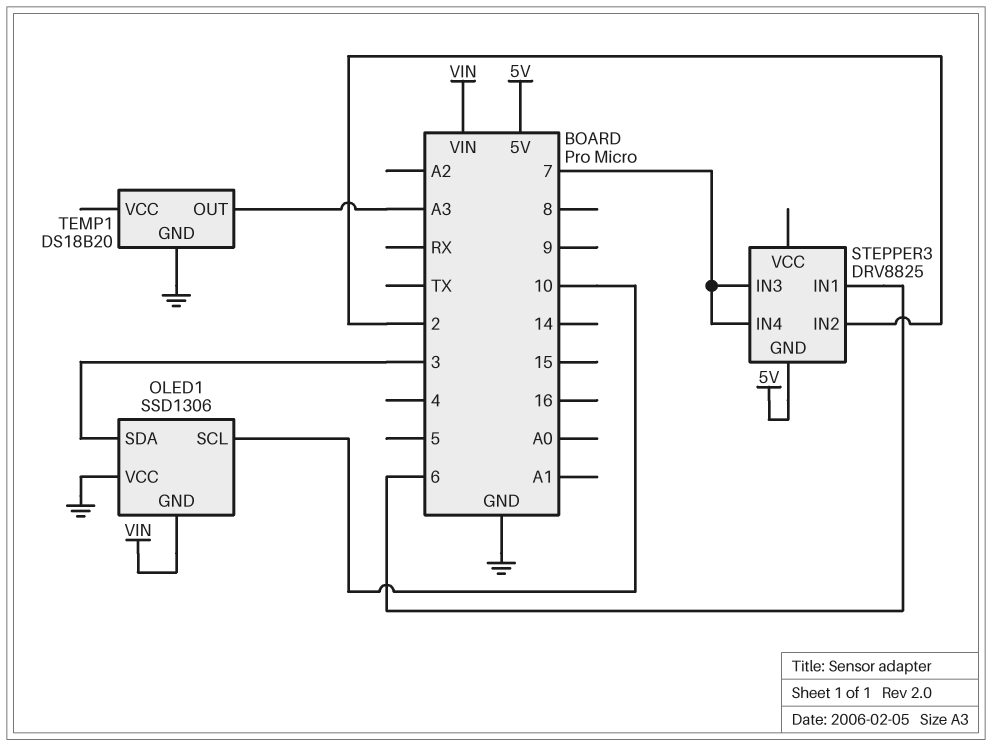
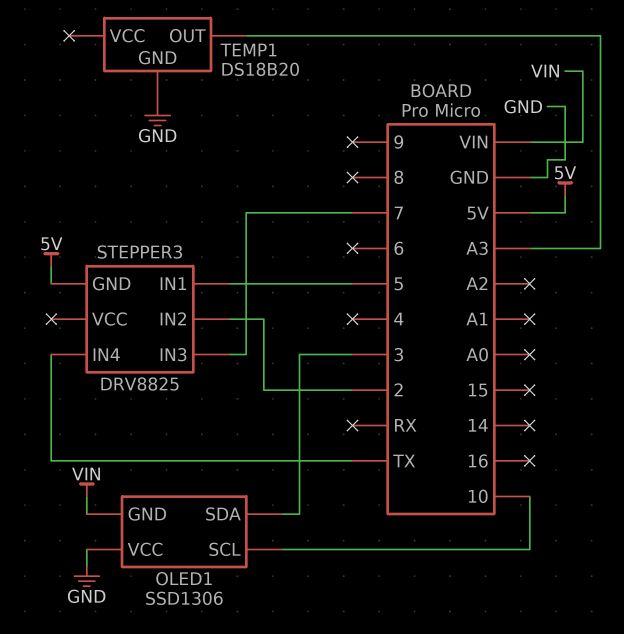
STEPPER3 pin IN1: 6 -> 5
STEPPER3 pin IN4: 7 -> TX

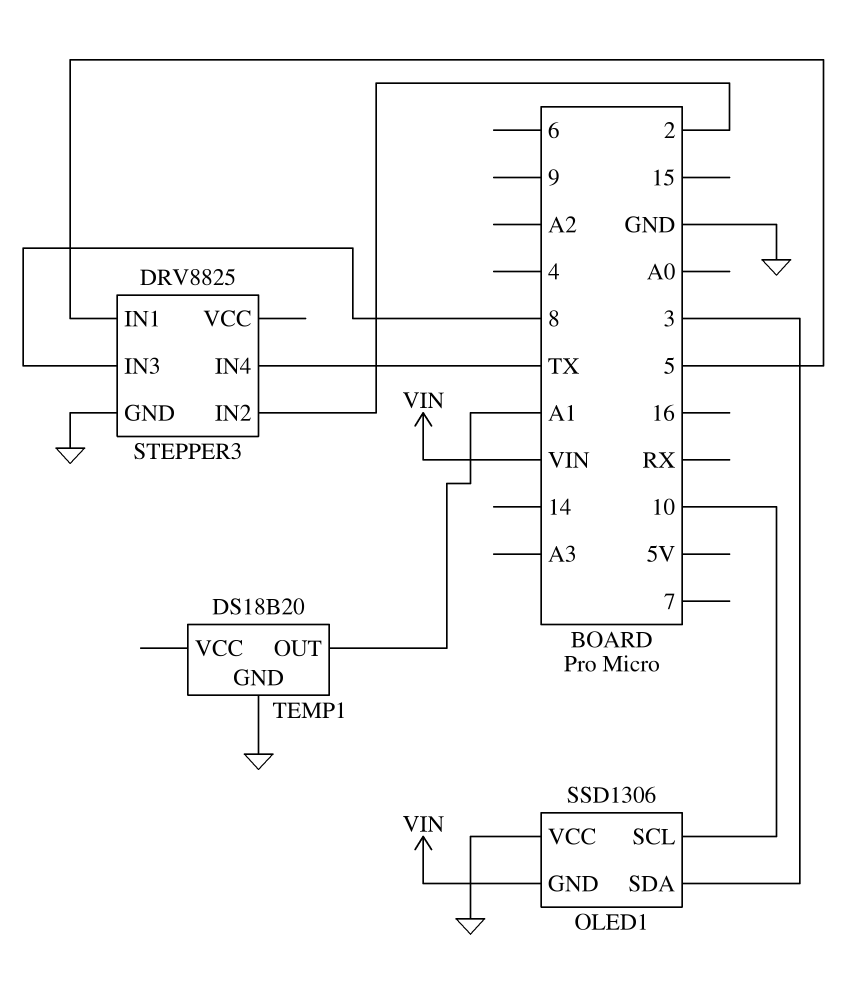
STEPPER3 pin GND: 5V -> GND
STEPPER3 pin IN3: 7 -> 8
TEMP1 pin OUT: A3 -> A1

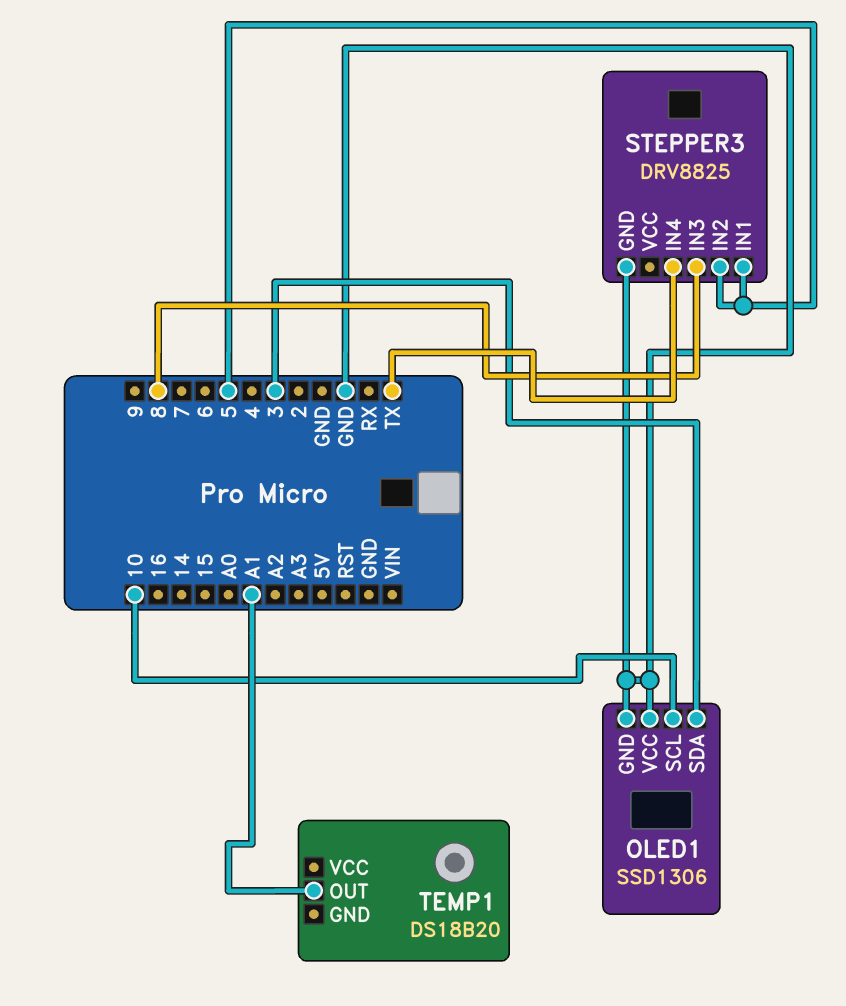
OLED1 pin GND: VIN -> GND
STEPPER3 pin IN2: 2 -> 5
TEMP1 pin GND: GND -> none

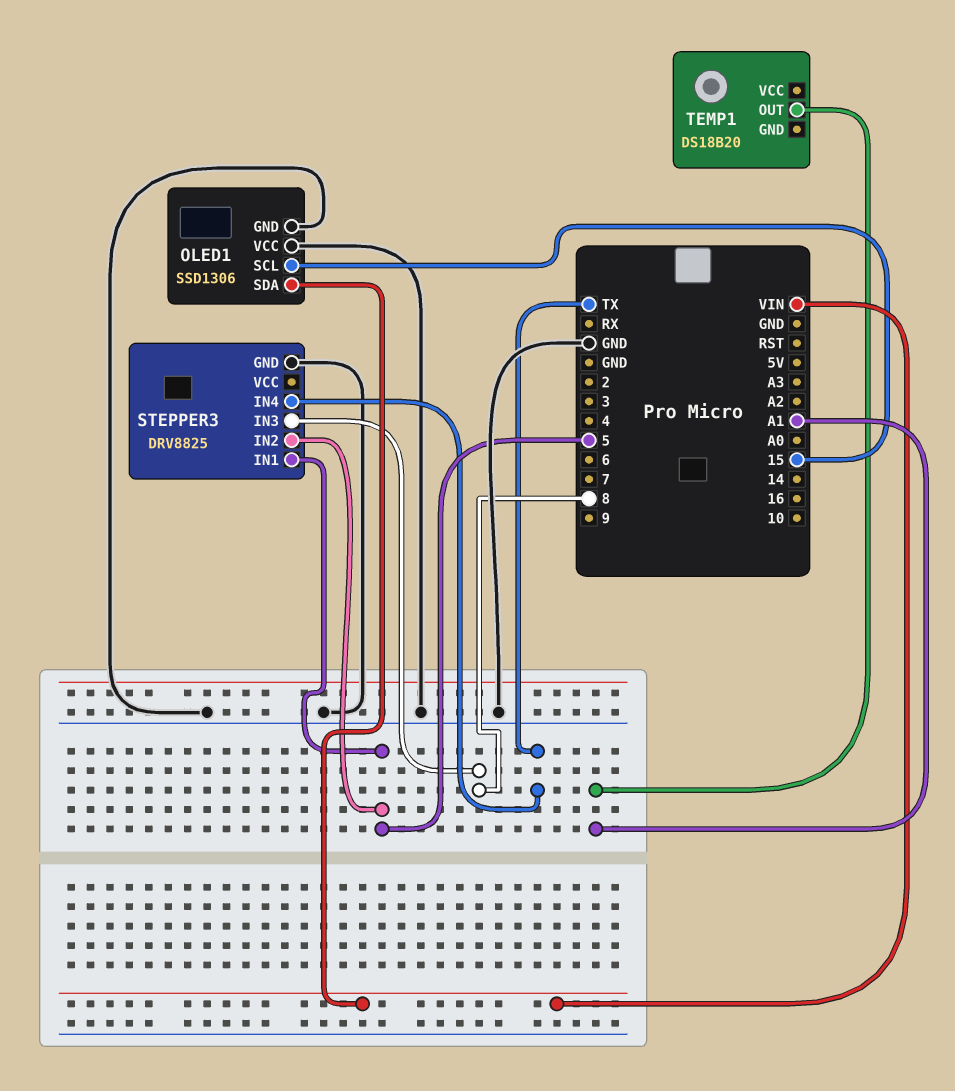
OLED1 pin SCL: 10 -> 15
OLED1 pin SDA: 3 -> VIN

